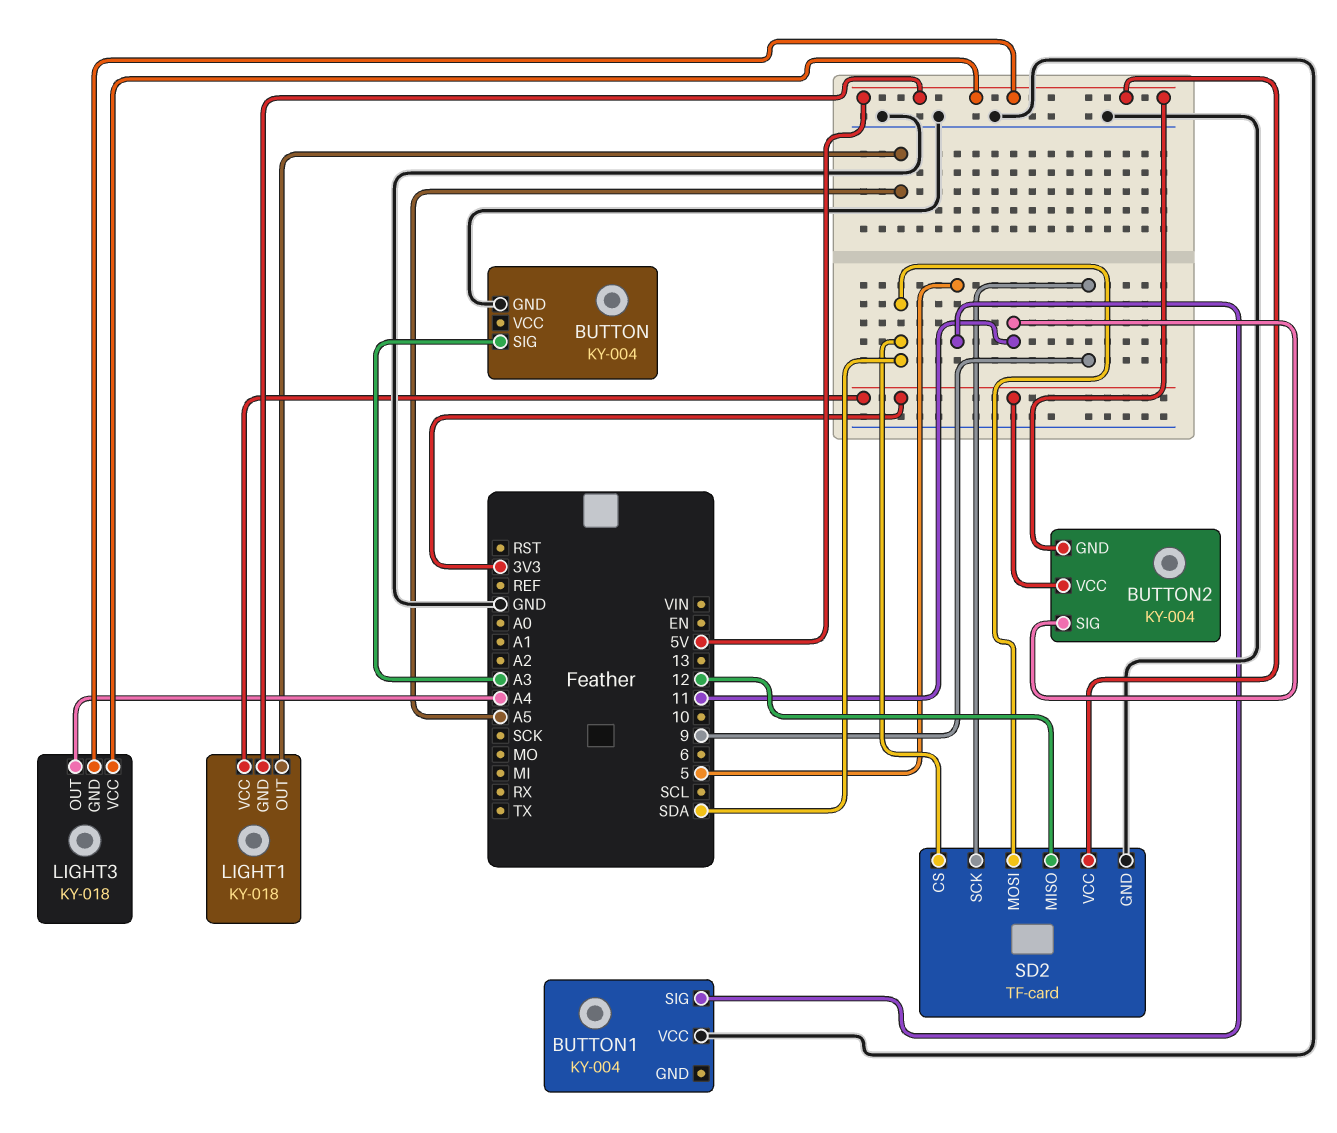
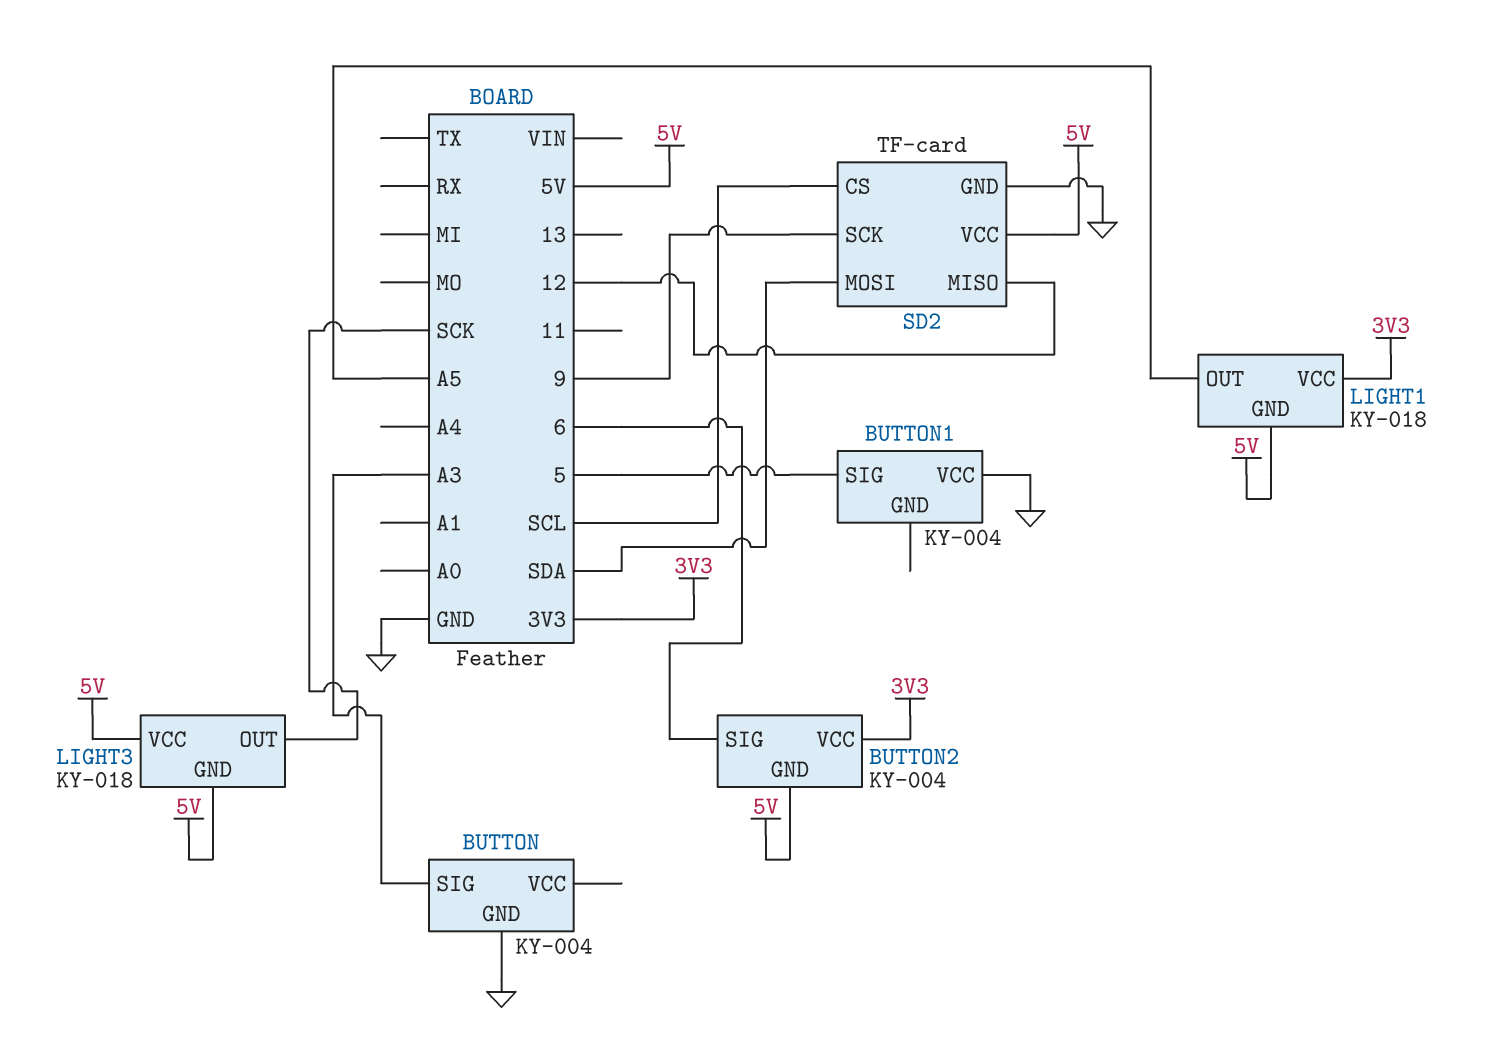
BUTTON2 pin SIG: 11 -> 6
LIGHT3 pin OUT: A4 -> SCK
SD2 pin CS: SDA -> SCL

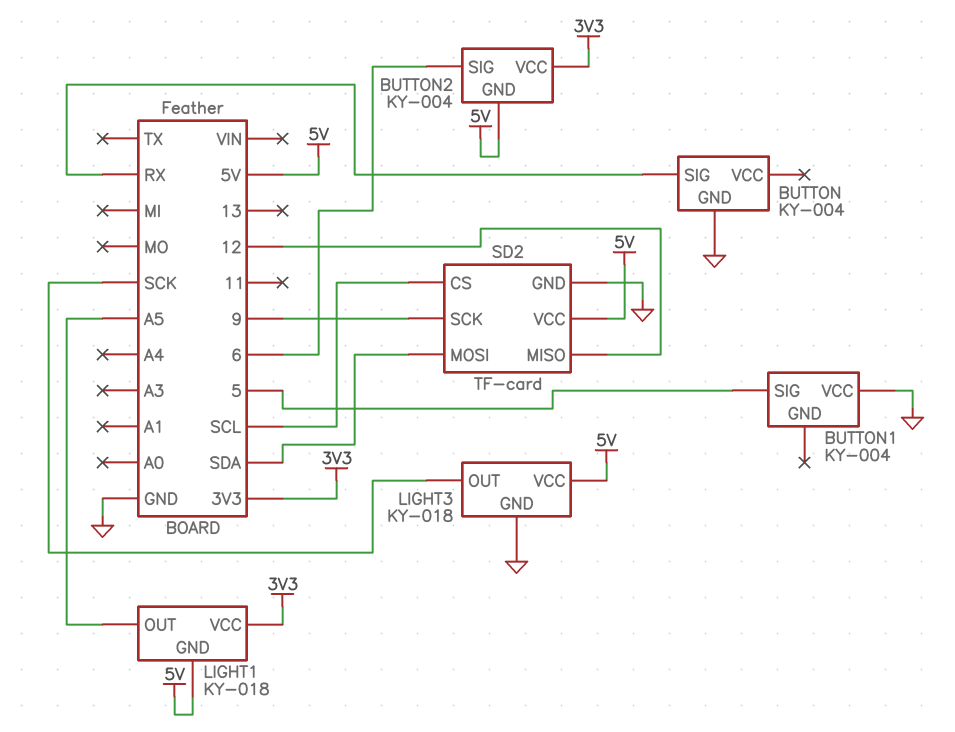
BUTTON pin SIG: A3 -> RX
LIGHT3 pin GND: 5V -> GND

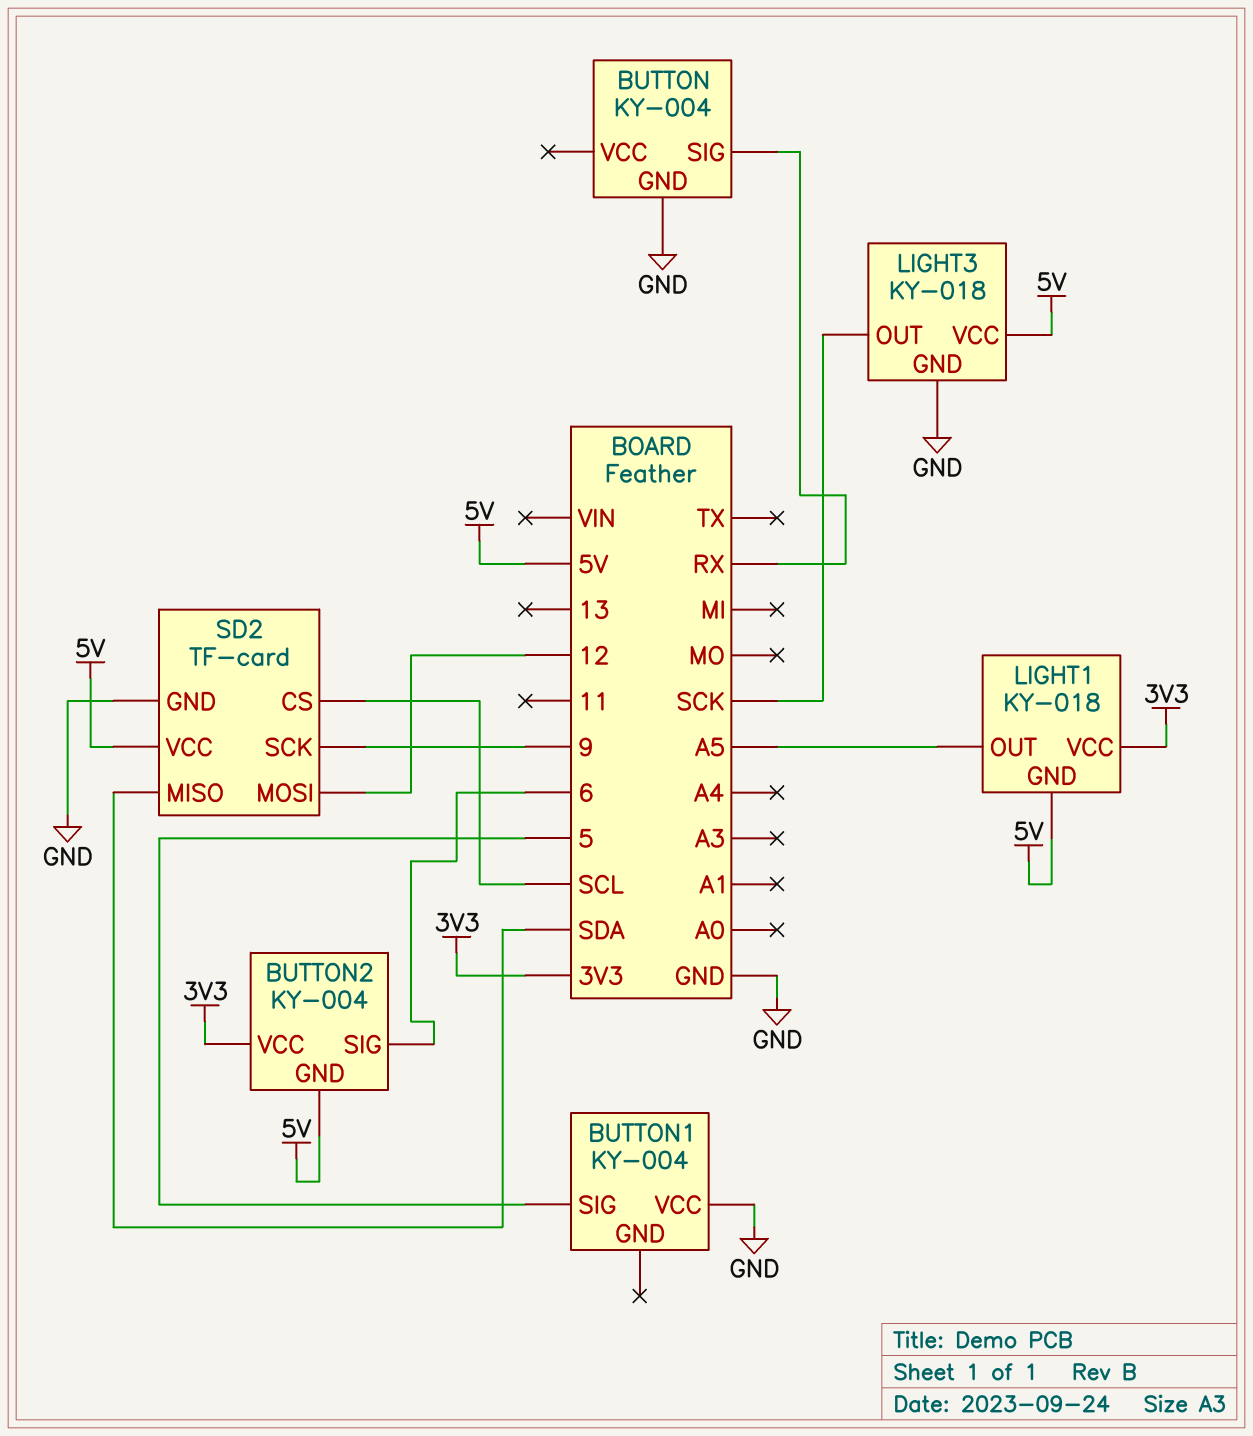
SD2 pin MISO: 12 -> SDA
SD2 pin MOSI: SDA -> 12

